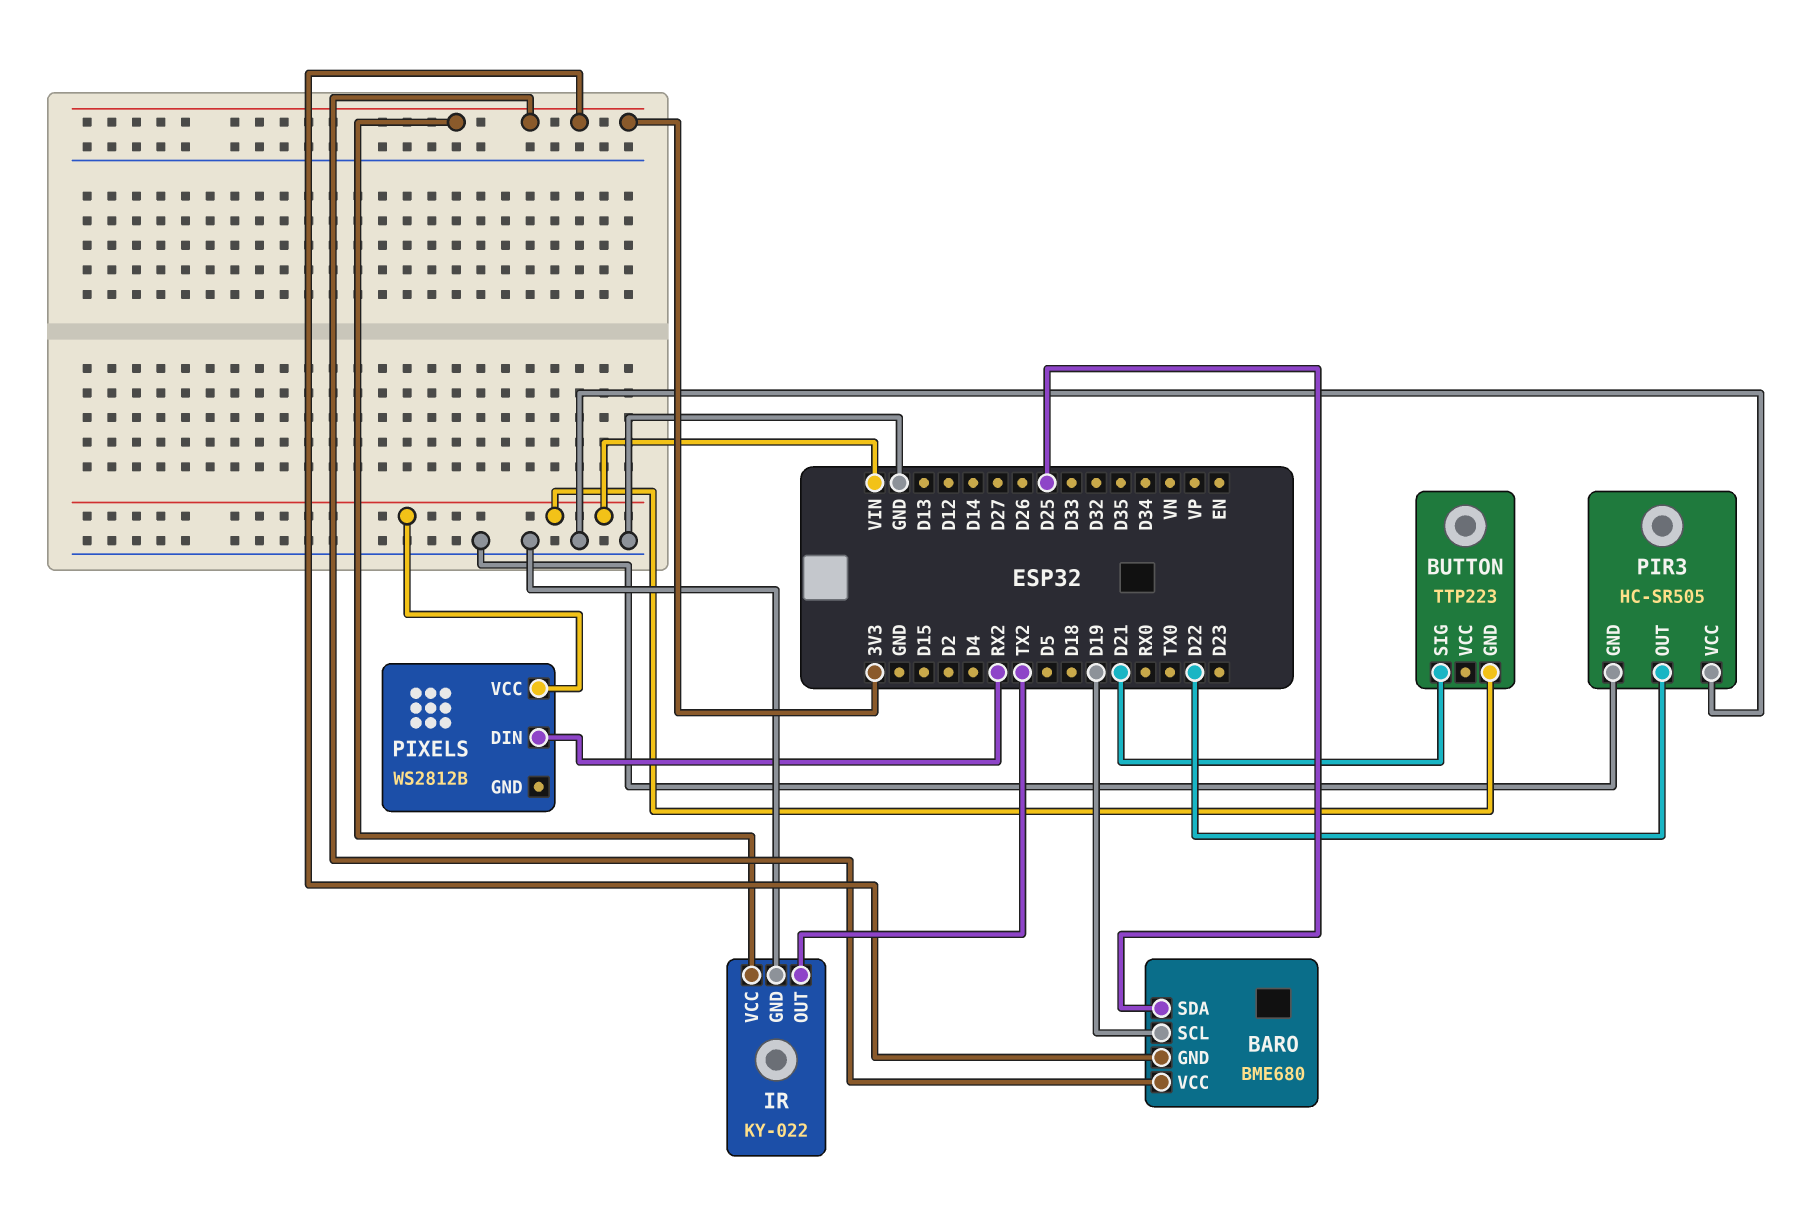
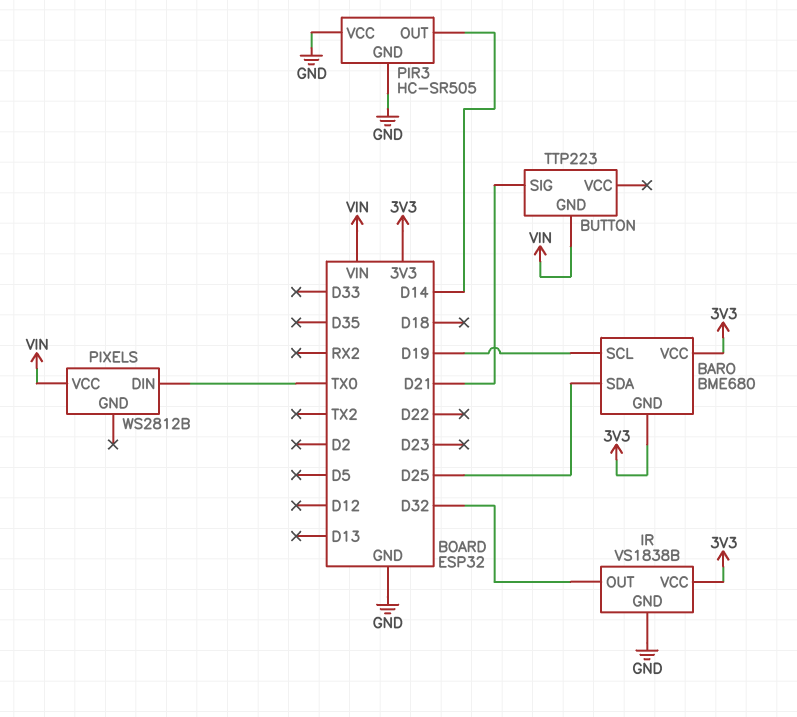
IR: KY-022 -> VS1838B
IR pin OUT: TX2 -> D32
PIR3 pin OUT: D22 -> D14
PIXELS pin DIN: RX2 -> TX0

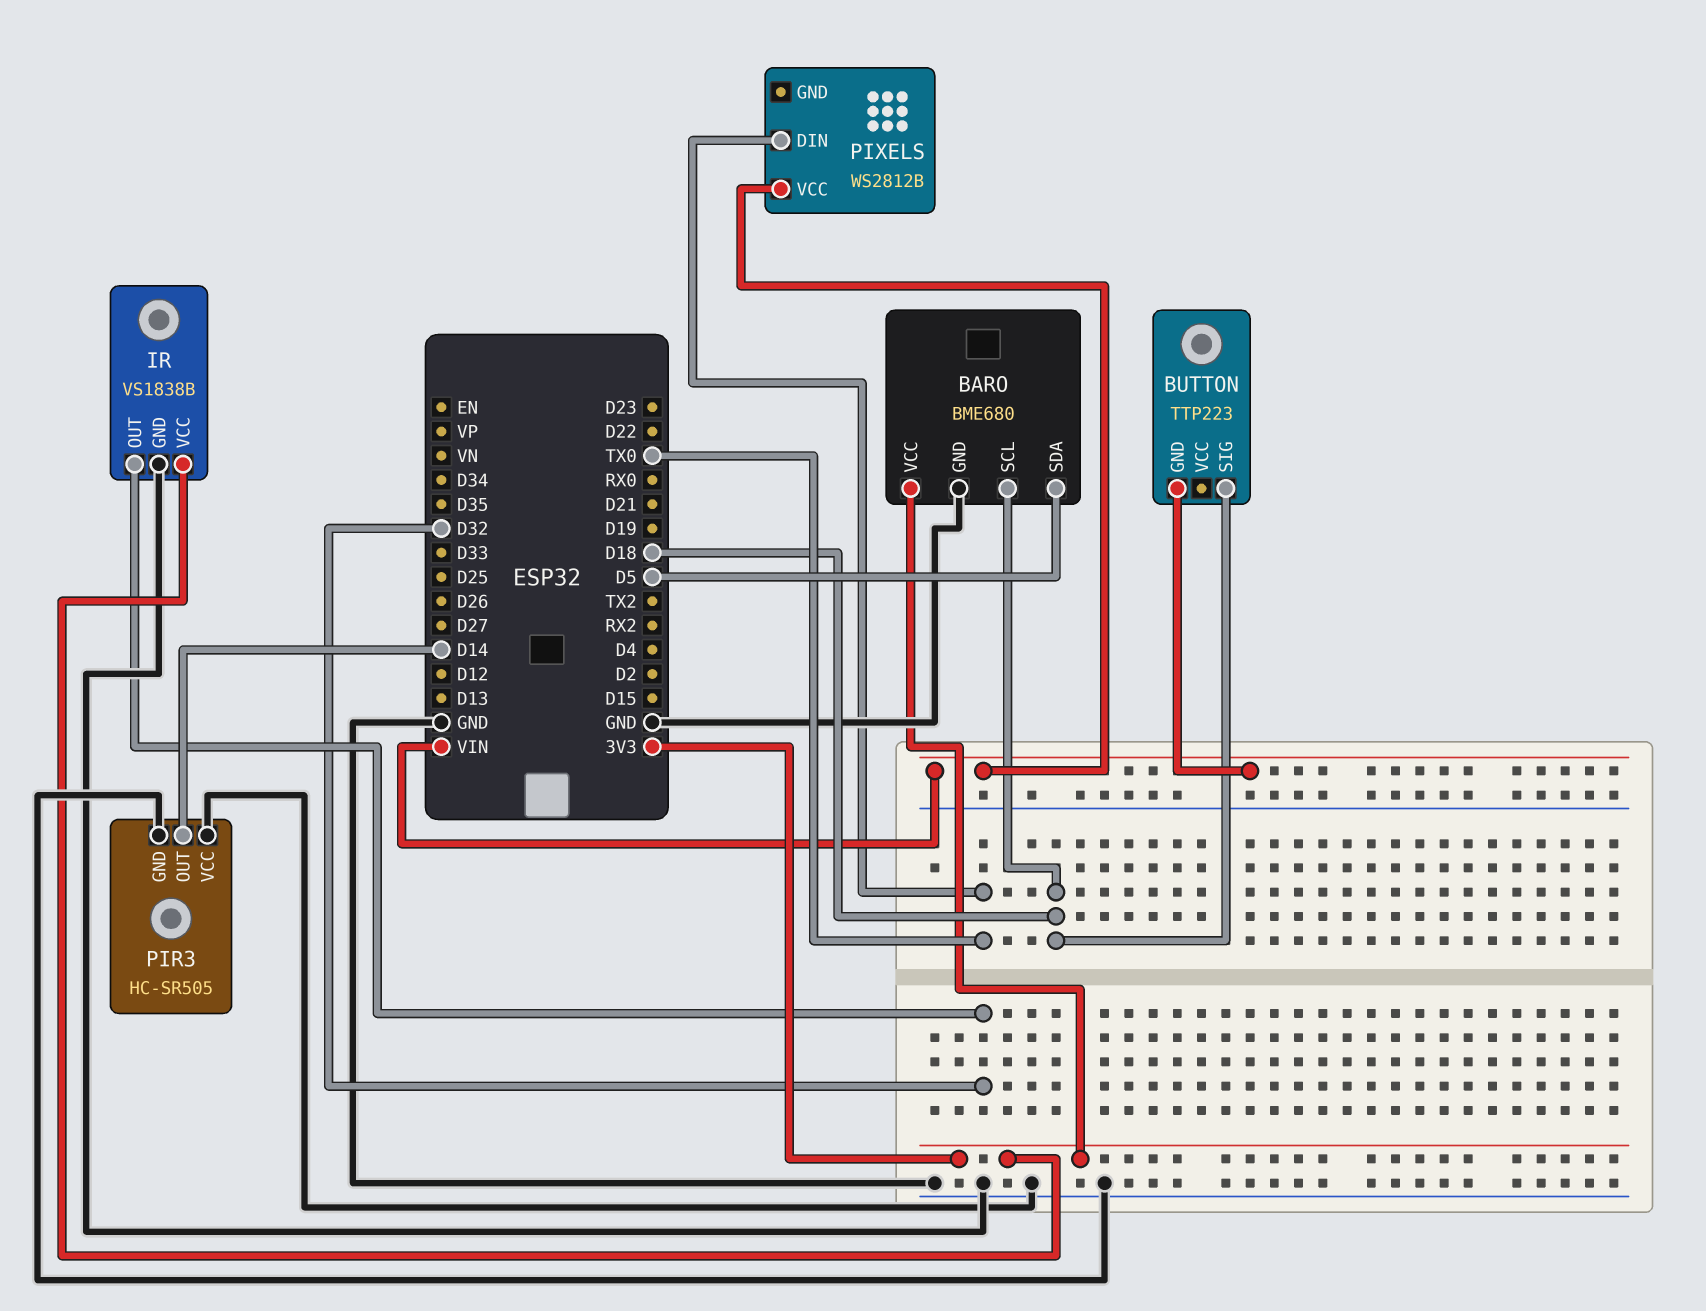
BARO pin GND: 3V3 -> GND
BARO pin SCL: D19 -> D18
BARO pin SDA: D25 -> D5
BUTTON pin SIG: D21 -> D18

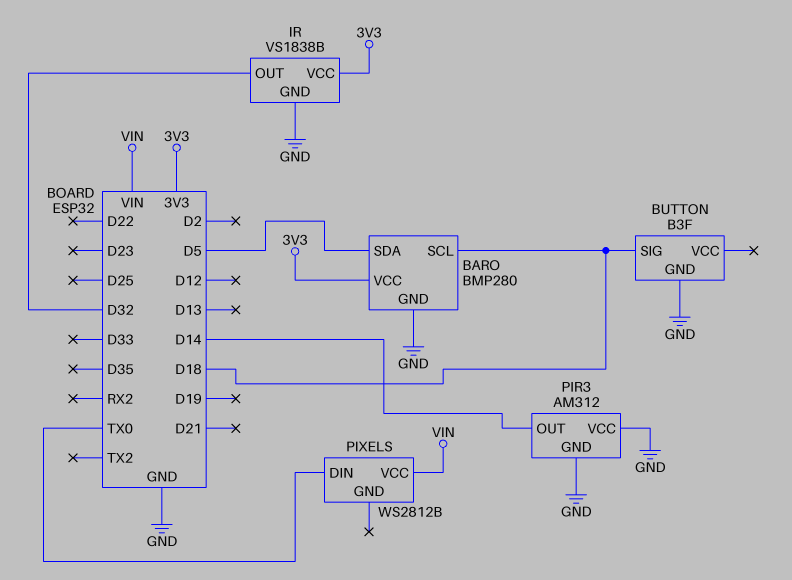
BARO: BME680 -> BMP280
BUTTON: TTP223 -> B3F
BUTTON pin GND: VIN -> GND
PIR3: HC-SR505 -> AM312

